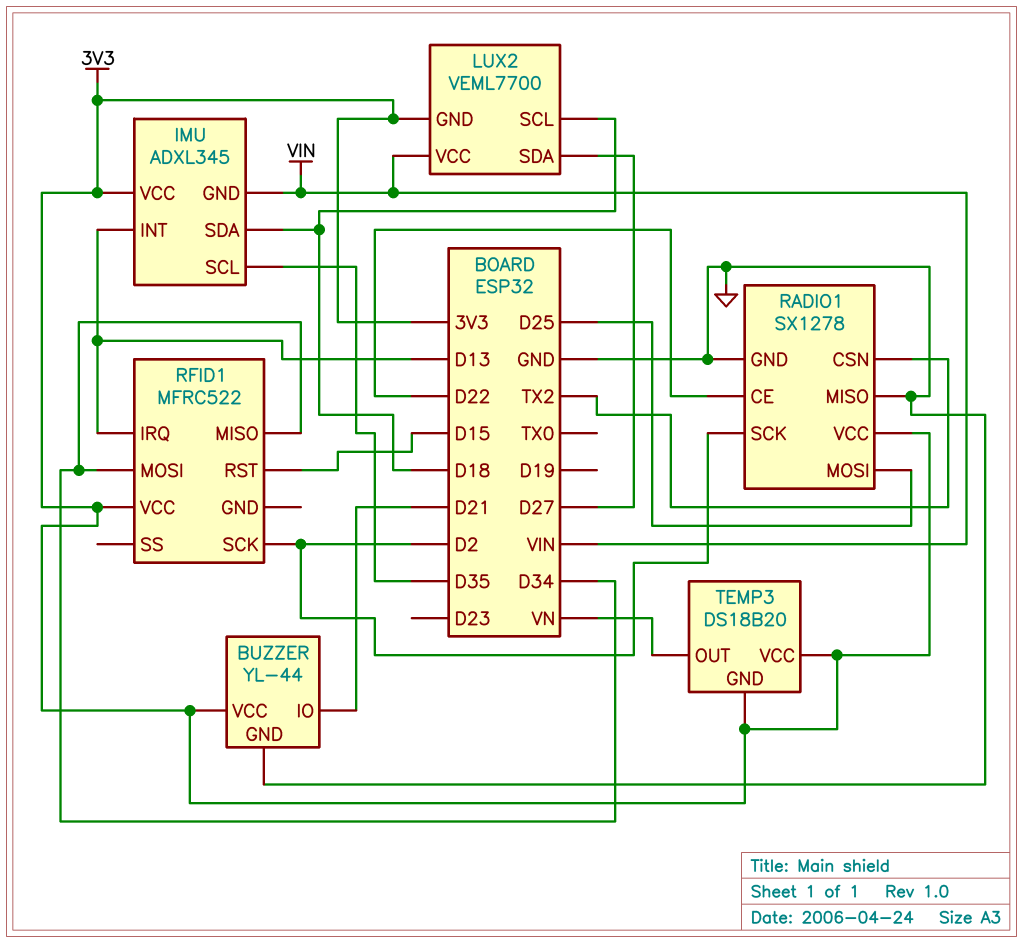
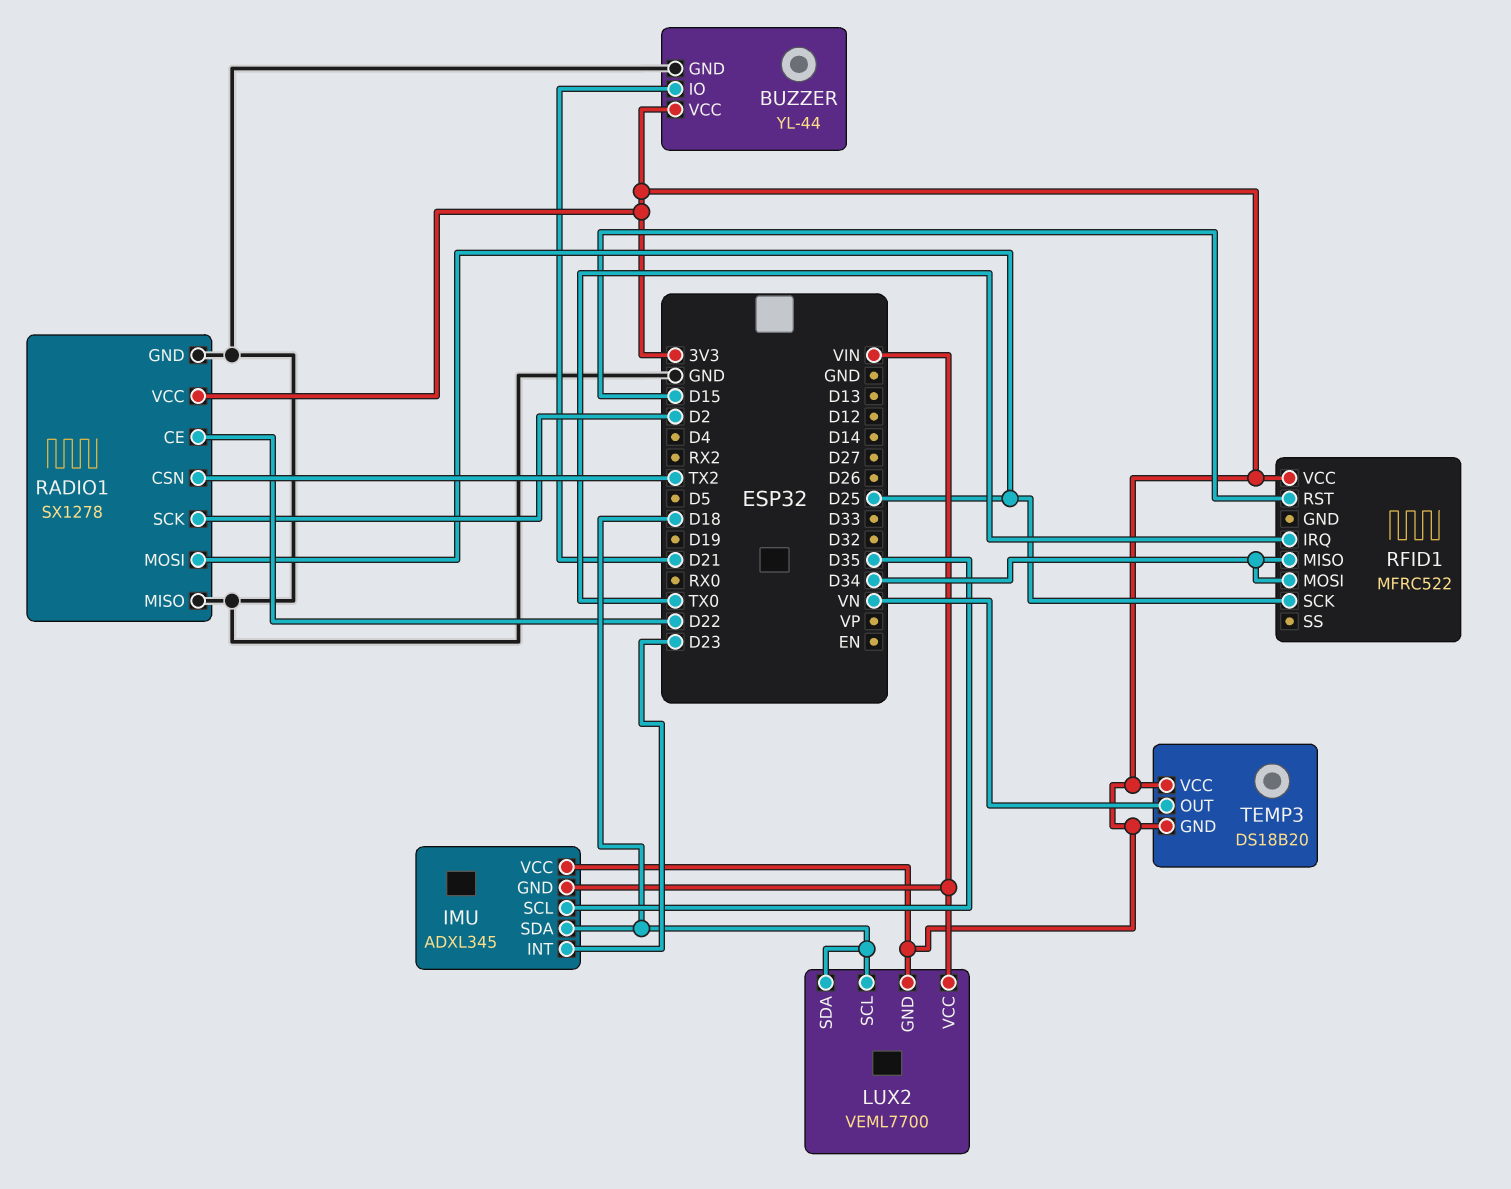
IMU pin INT: D13 -> D23
LUX2 pin SDA: D27 -> D18
RFID1 pin IRQ: D13 -> TX0
RFID1 pin SCK: D2 -> D25

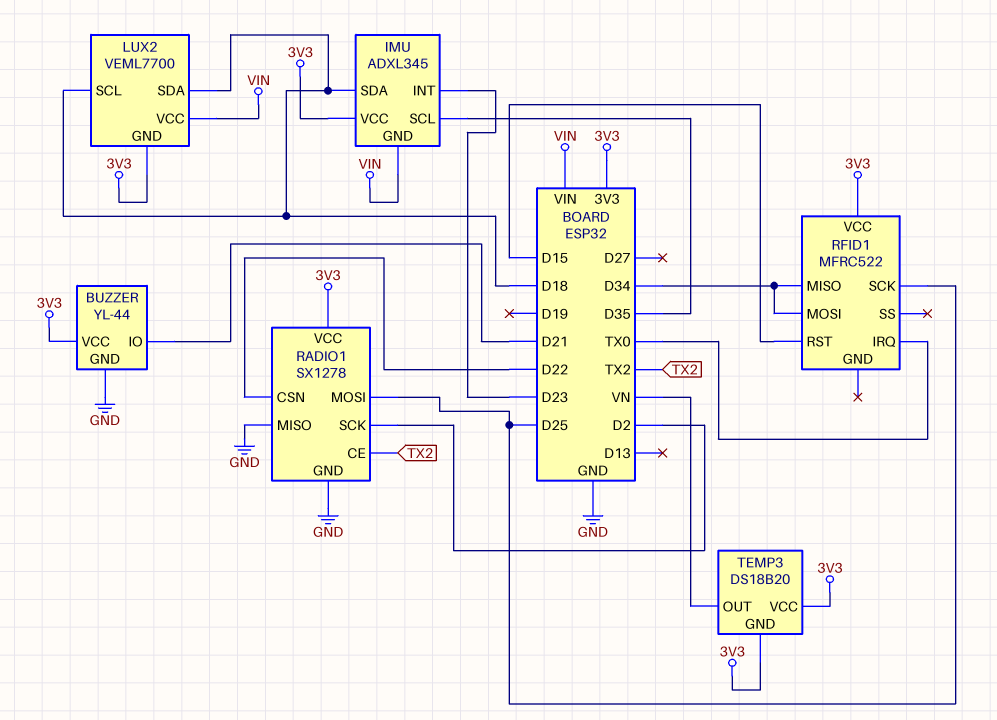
RADIO1 pin CE: D22 -> TX2
RADIO1 pin CSN: TX2 -> D22

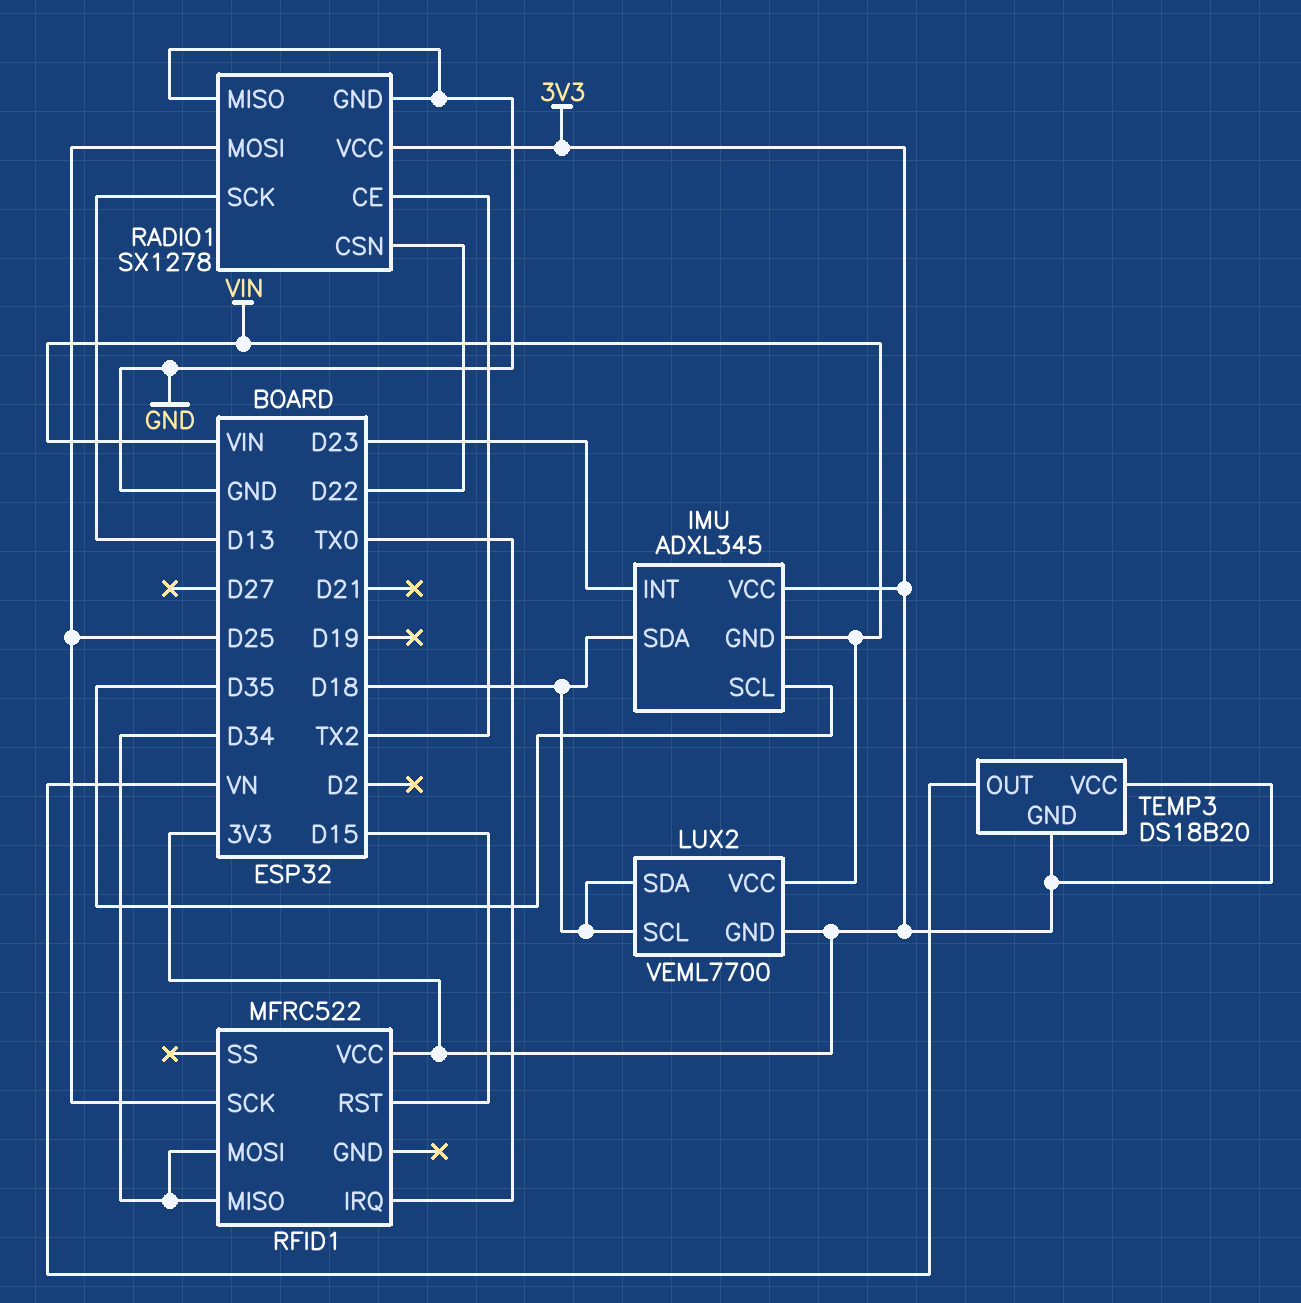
BUZZER: YL-44 -> none
BUZZER pin GND: GND -> none
BUZZER pin IO: D21 -> none
BUZZER pin VCC: 3V3 -> none
RADIO1 pin SCK: D2 -> D13

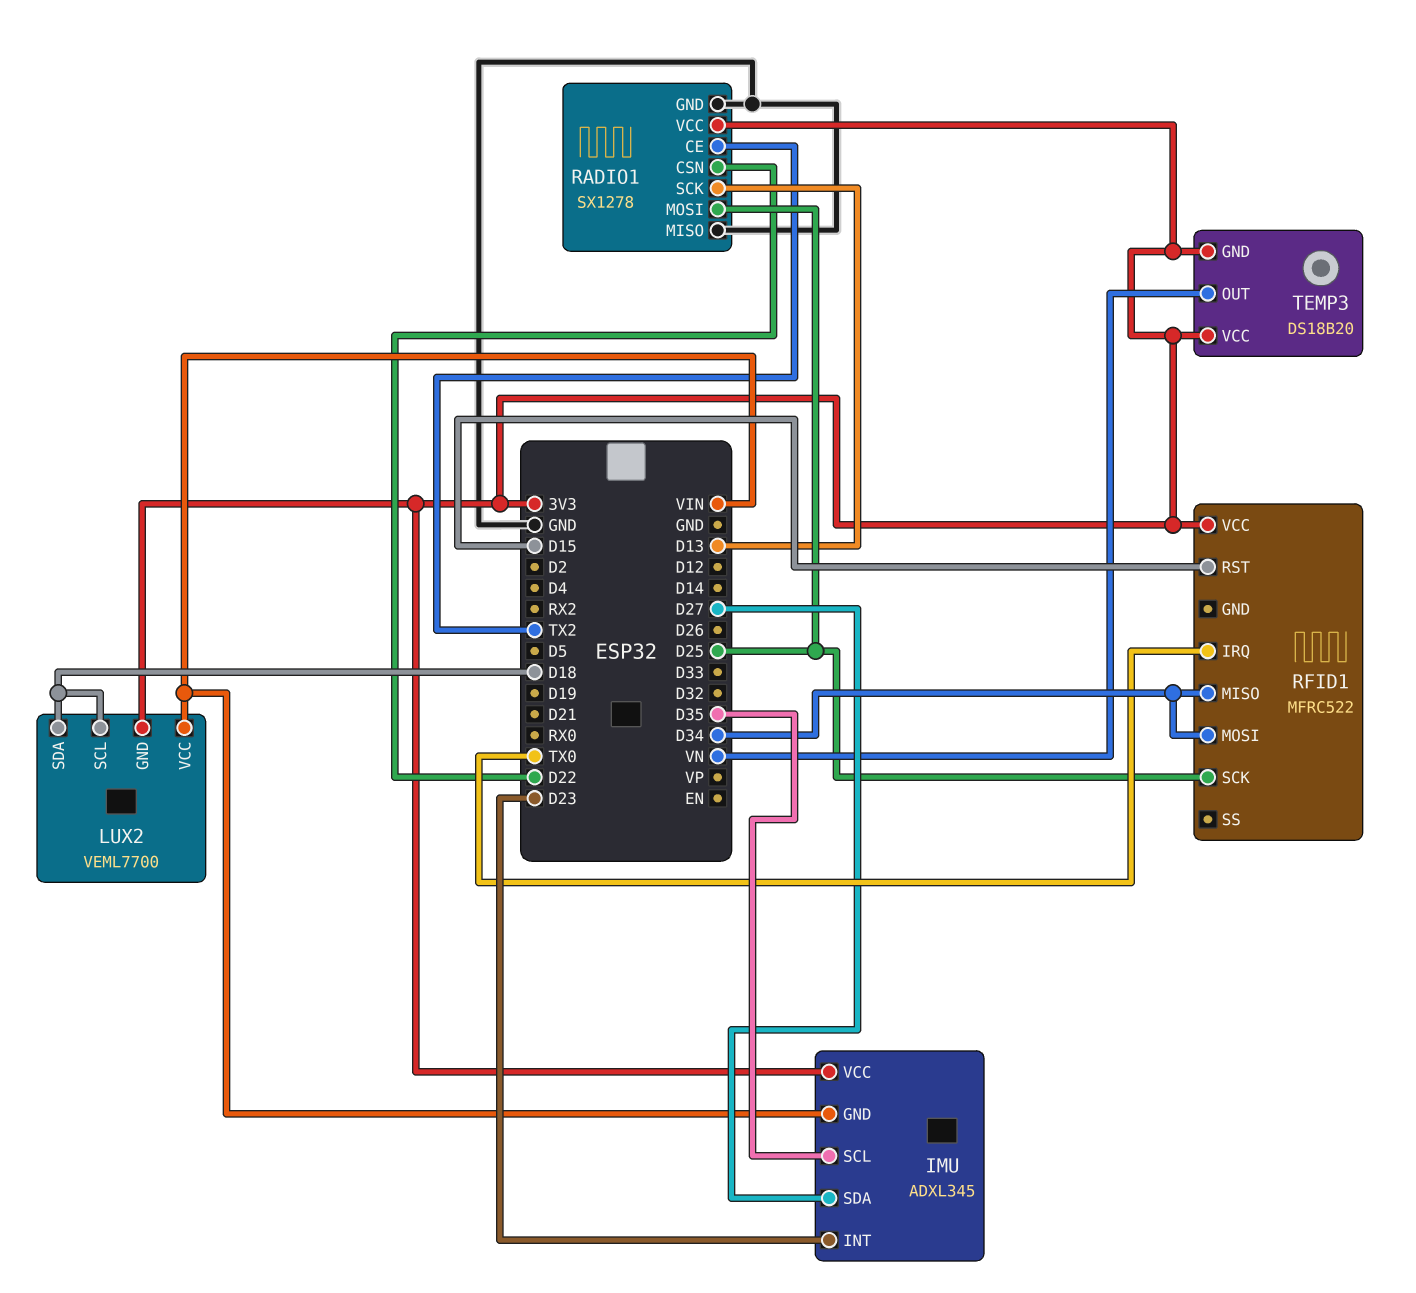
IMU pin SDA: D18 -> D27

